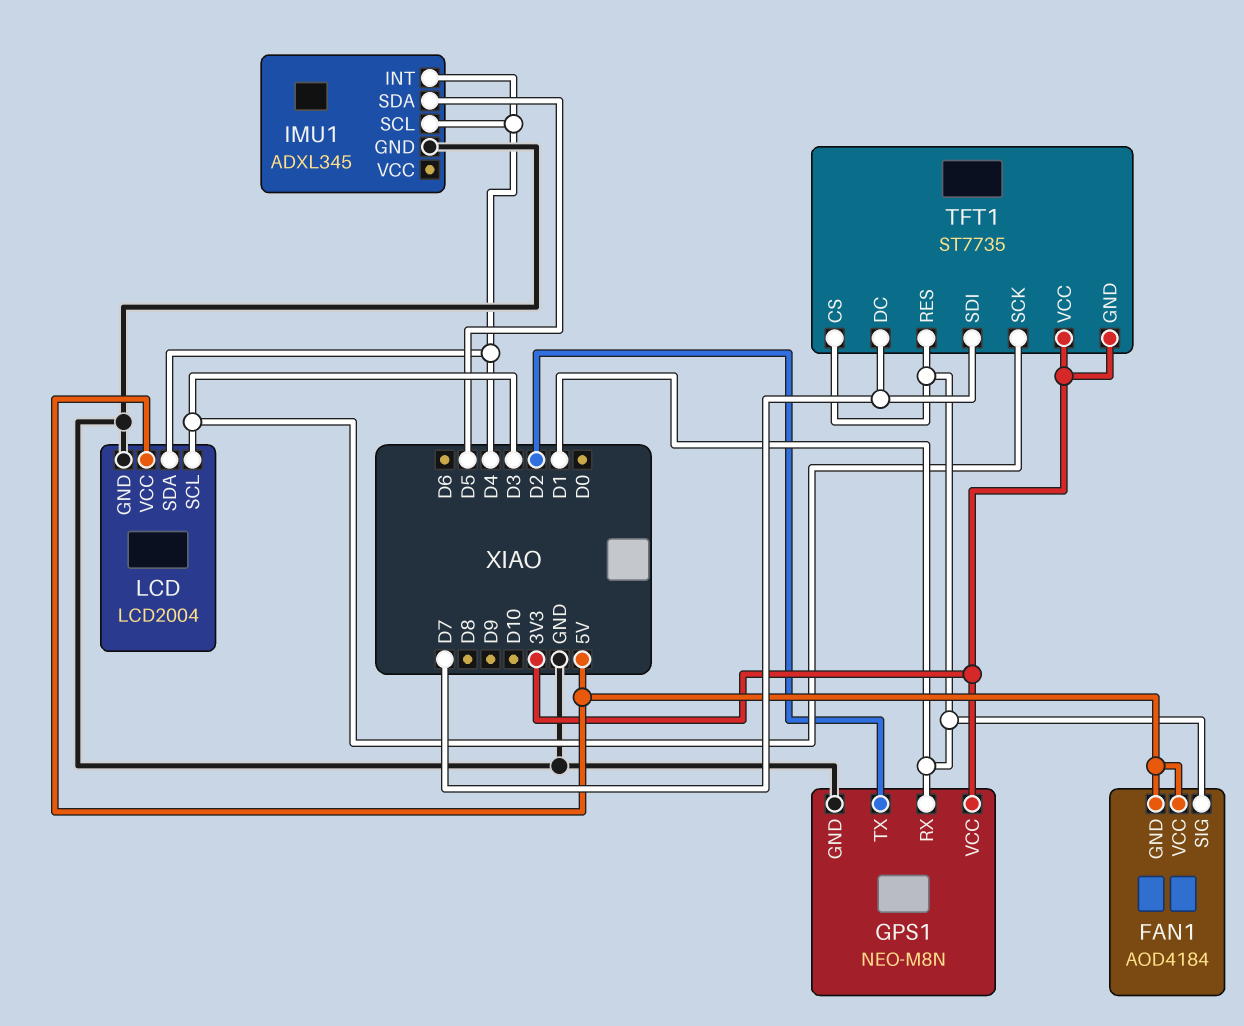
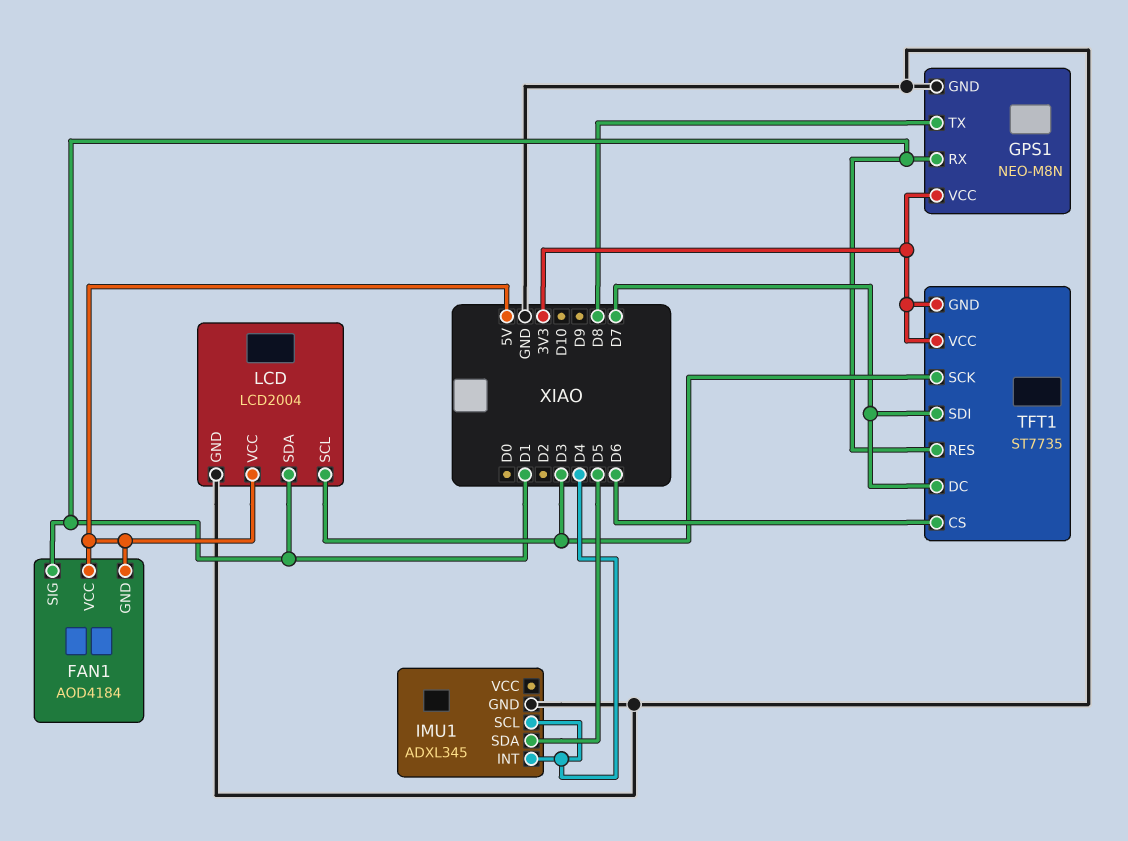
GPS1 pin TX: D2 -> D8
LCD pin SDA: D4 -> D1
TFT1 pin CS: D1 -> D6

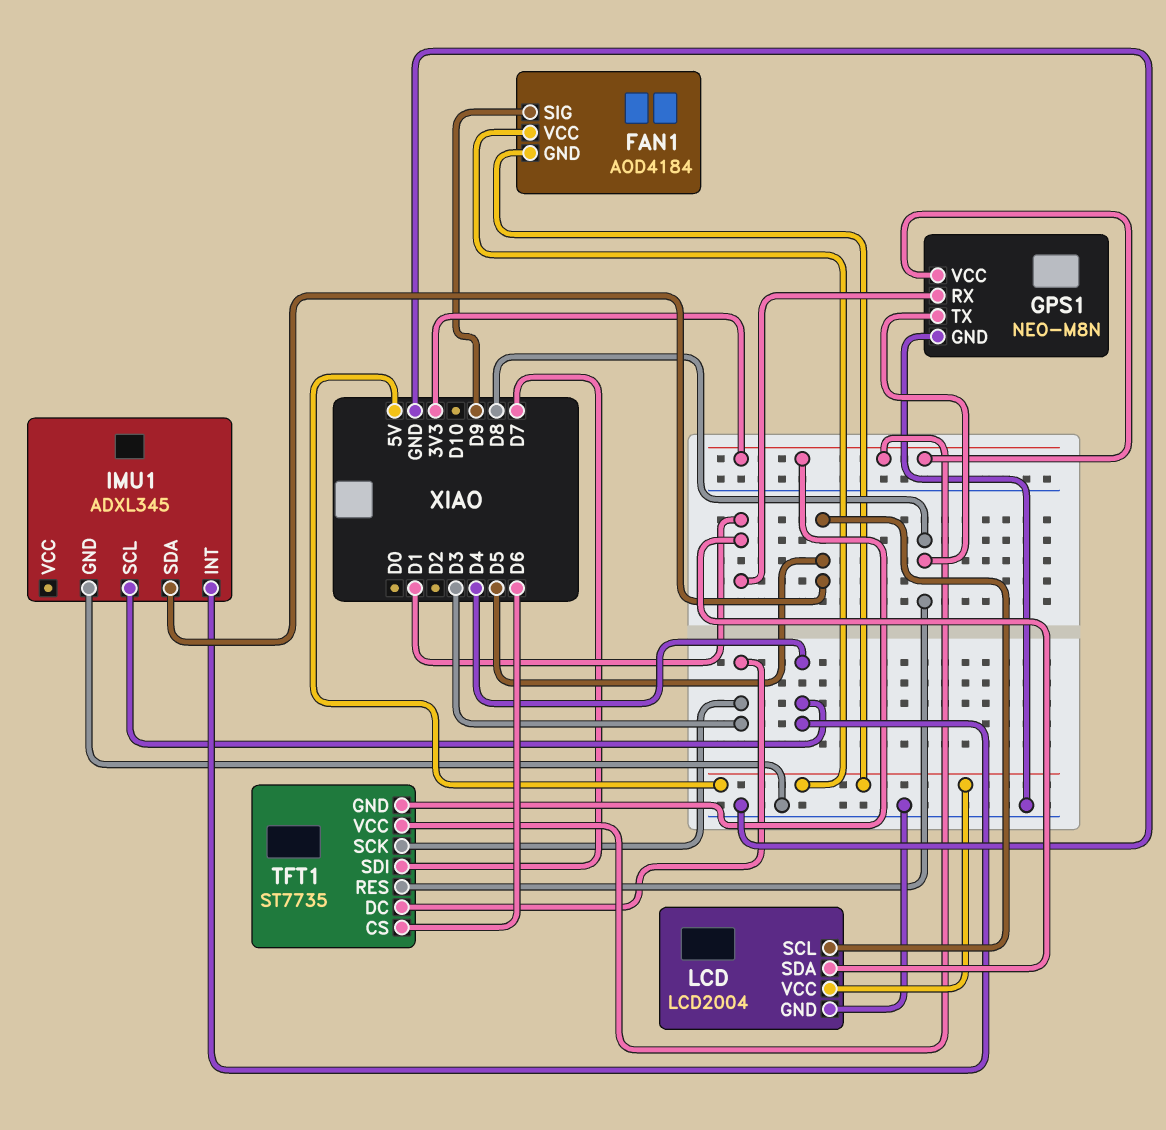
FAN1 pin SIG: D1 -> D9
LCD pin SCL: D3 -> D5
TFT1 pin DC: D7 -> D3
TFT1 pin RES: D1 -> D8

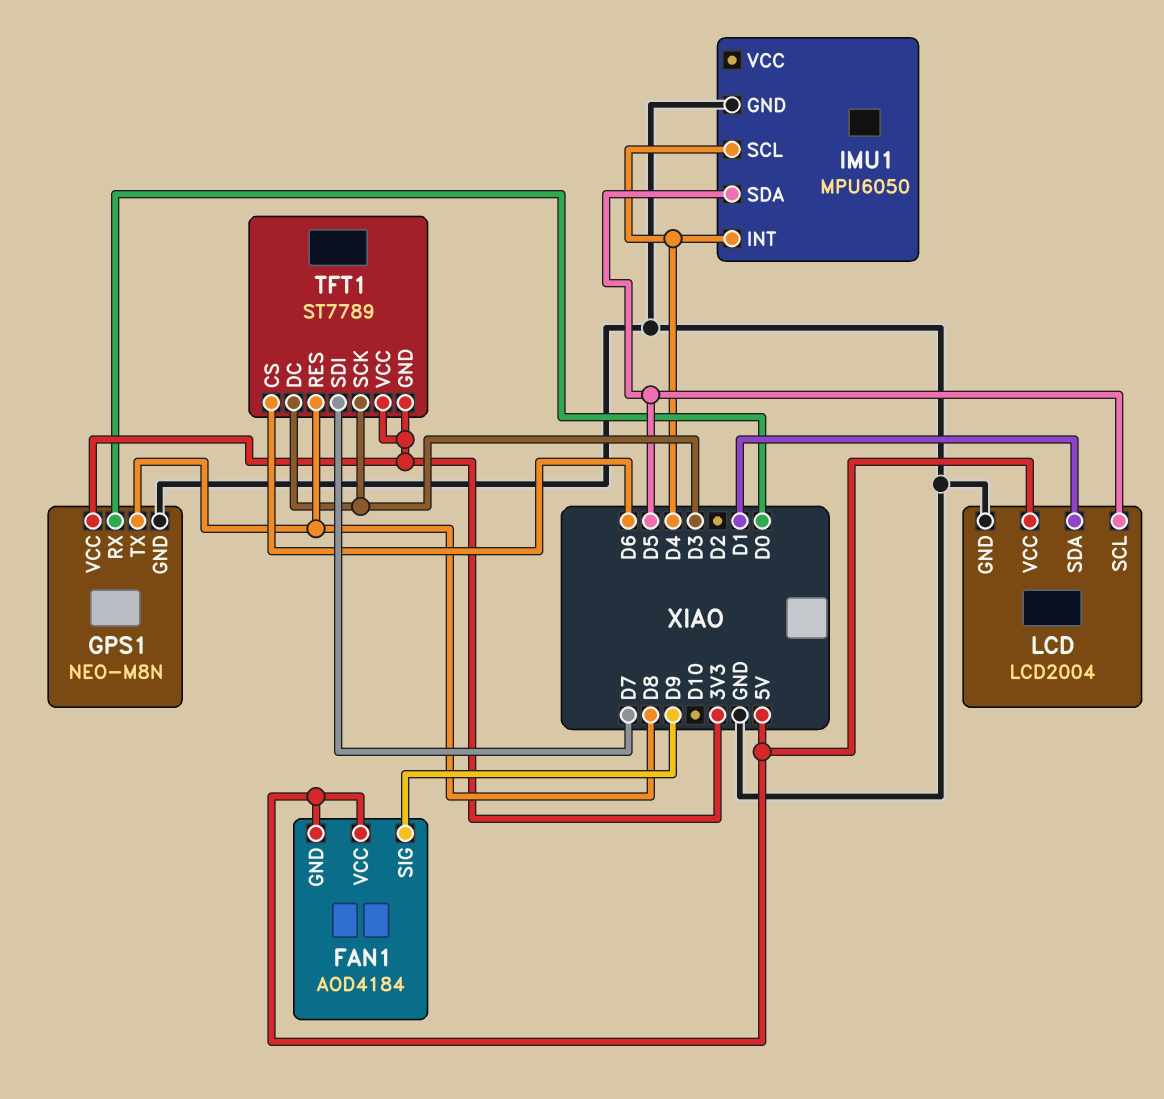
GPS1 pin RX: D1 -> D0
IMU1: ADXL345 -> MPU6050
TFT1: ST7735 -> ST7789

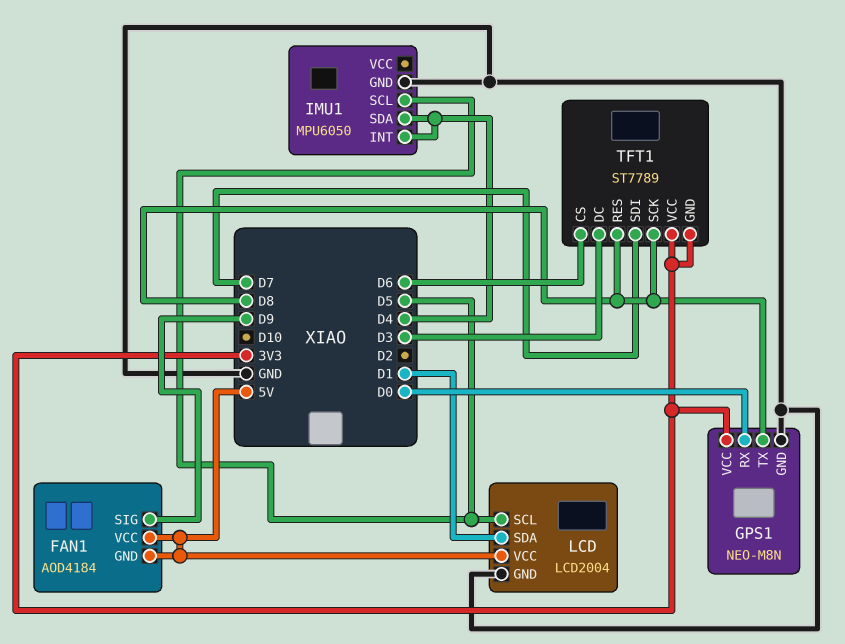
IMU1 pin SCL: D4 -> D5
IMU1 pin SDA: D5 -> D4
TFT1 pin SCK: D3 -> D8

